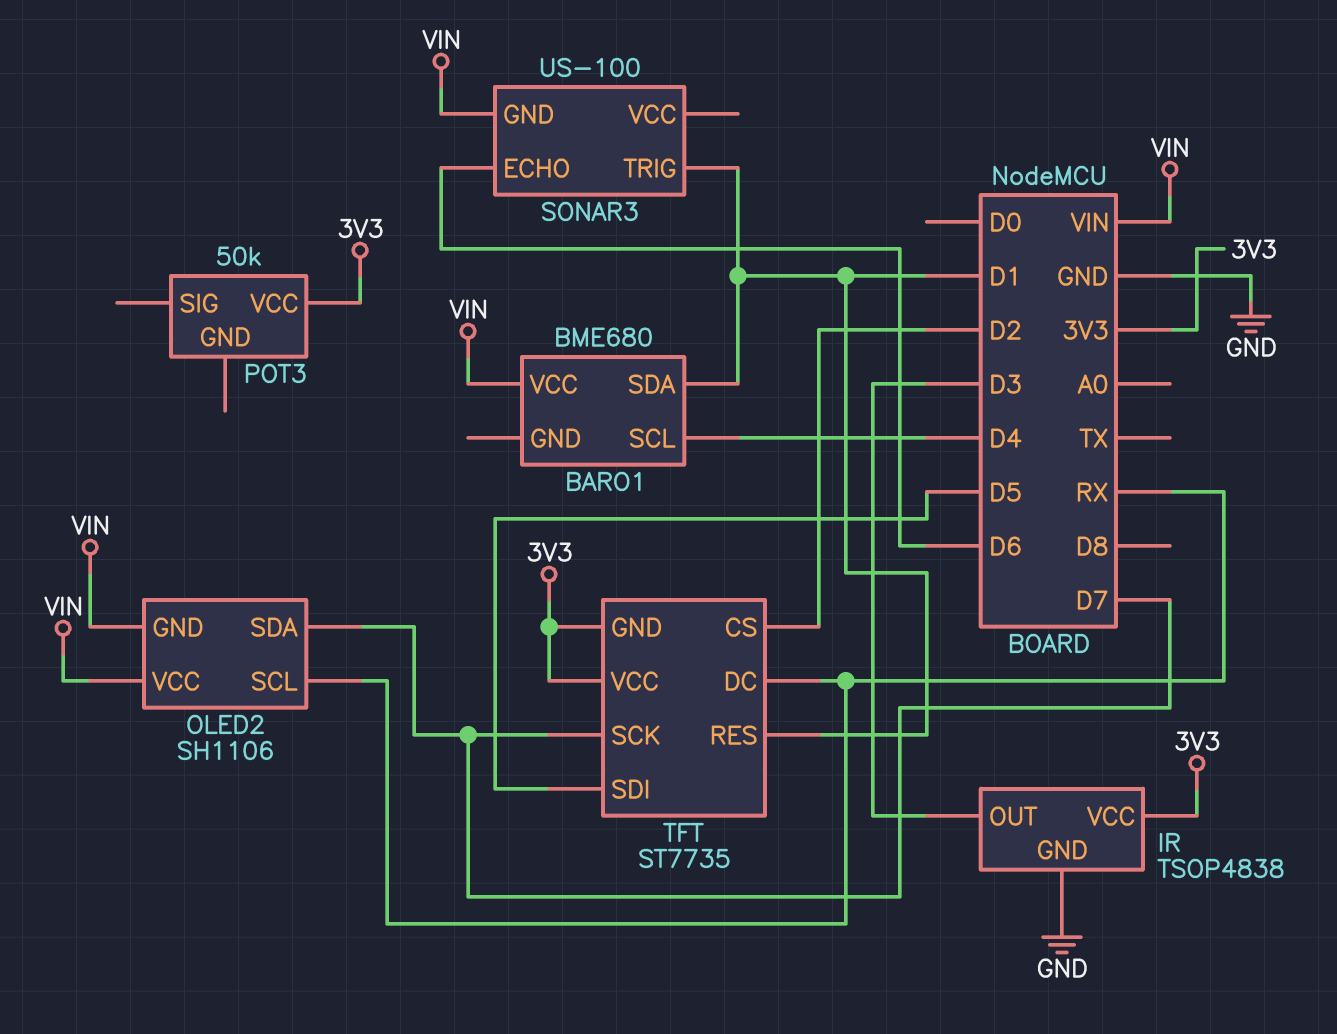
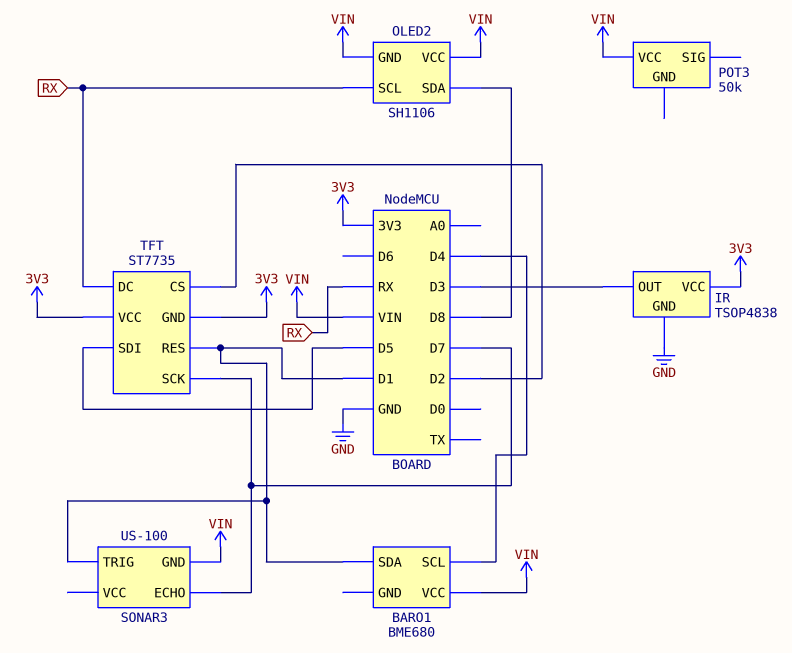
OLED2 pin SDA: D7 -> D8
POT3 pin VCC: 3V3 -> VIN
SONAR3 pin ECHO: D6 -> D7

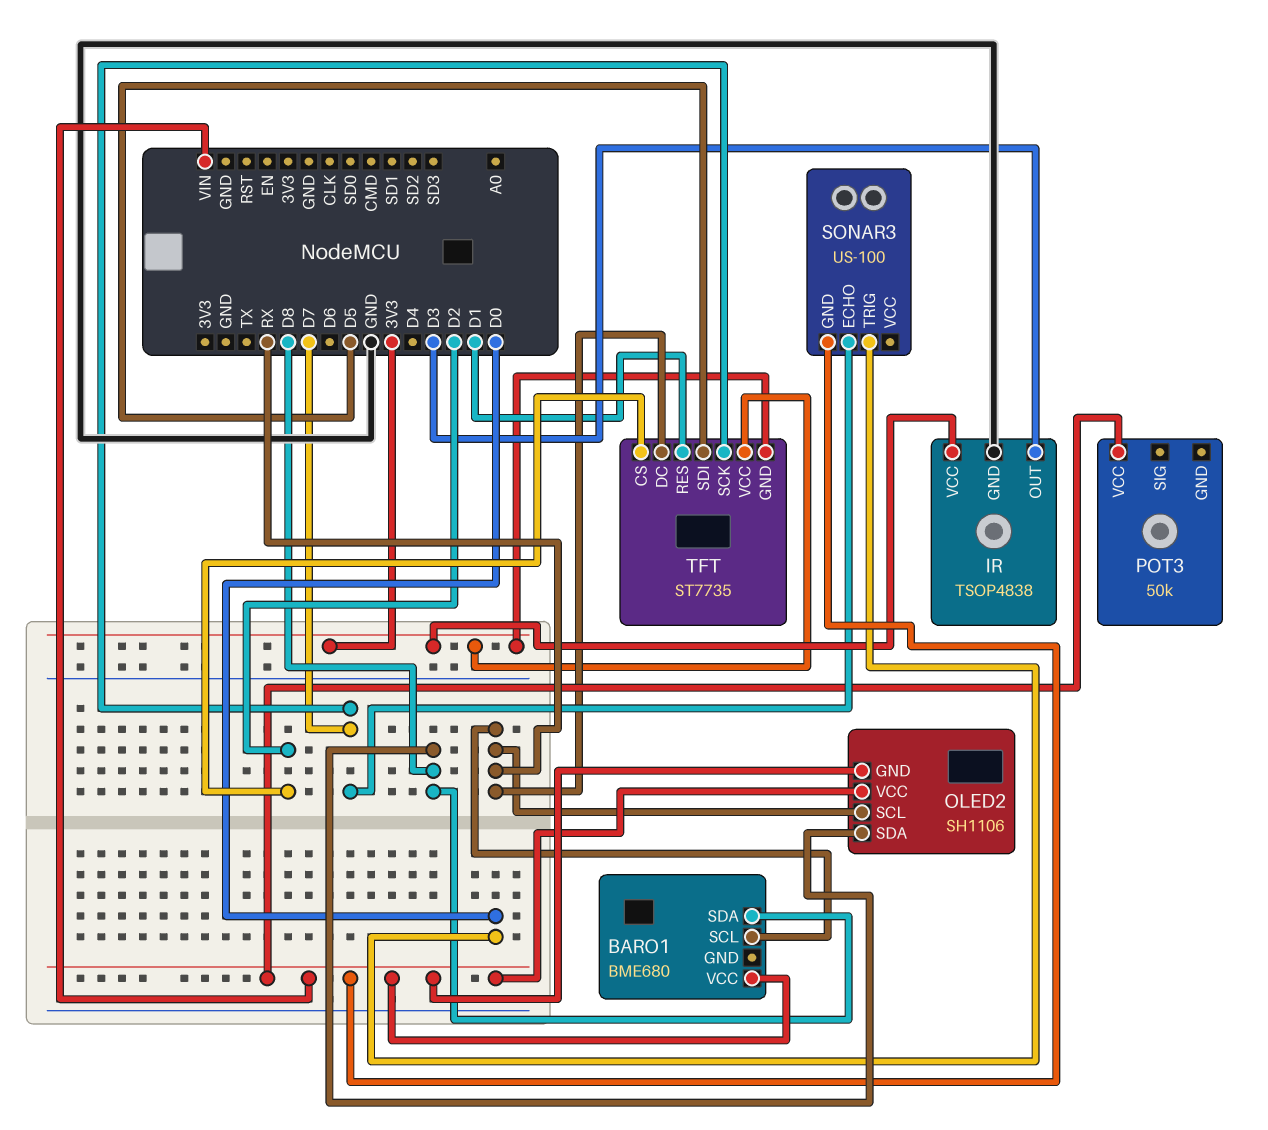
BARO1 pin SCL: D4 -> RX
BARO1 pin SDA: D1 -> D8
SONAR3 pin TRIG: D1 -> D0

